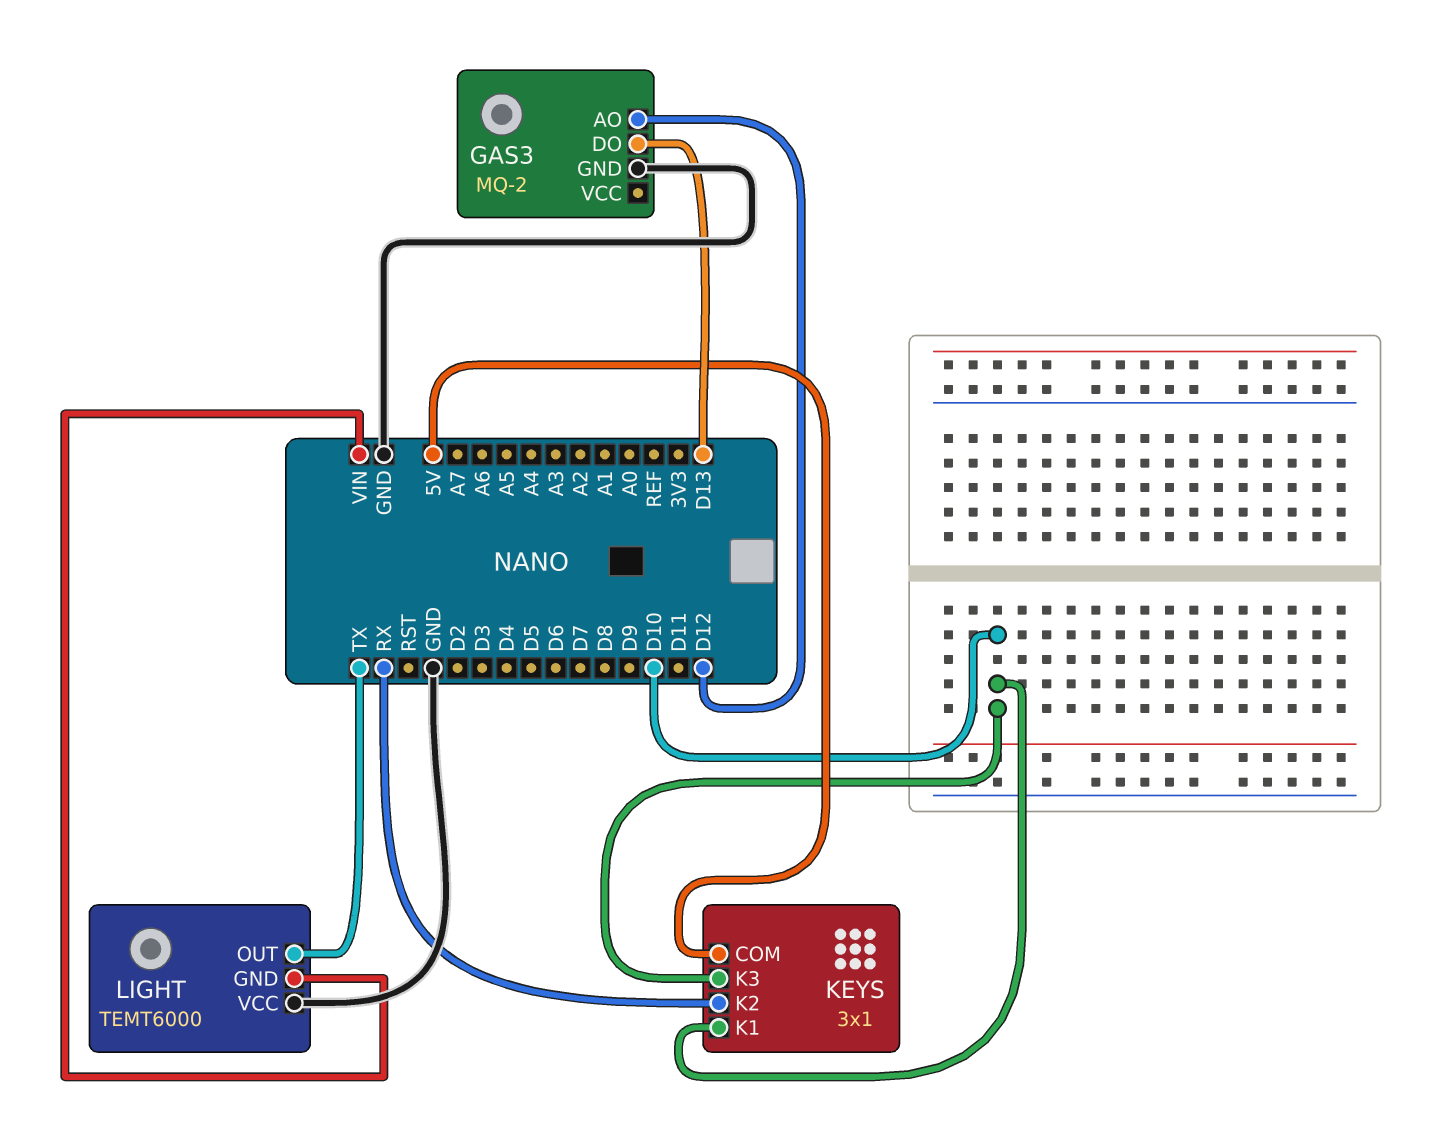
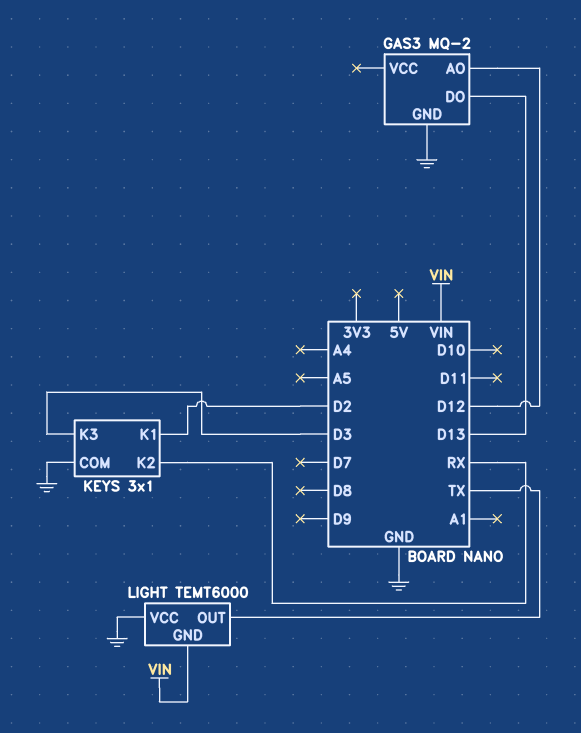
KEYS pin COM: 5V -> GND
KEYS pin K1: D10 -> D2
KEYS pin K3: D10 -> D3

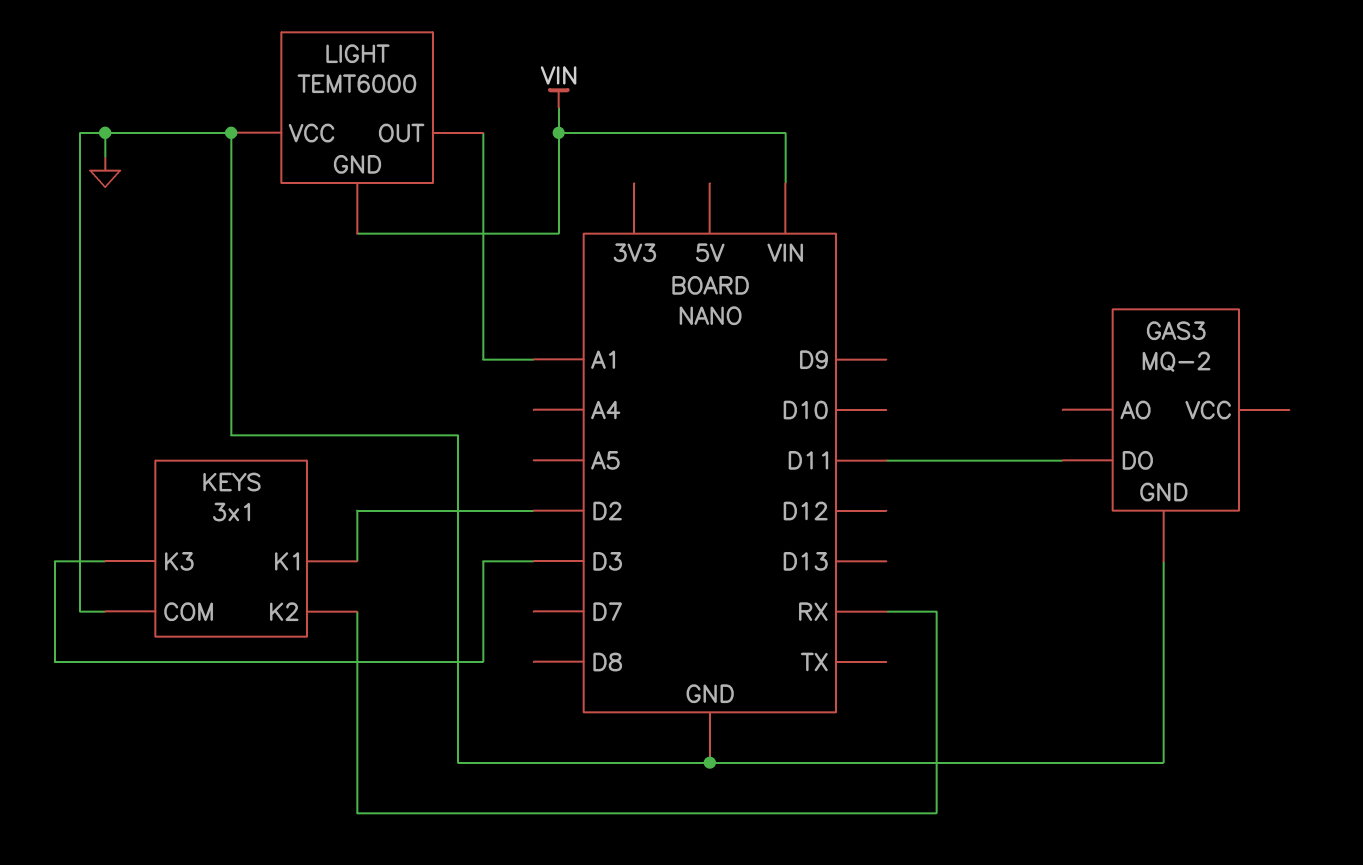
GAS3 pin AO: D12 -> none
GAS3 pin DO: D13 -> D11
LIGHT pin OUT: TX -> A1

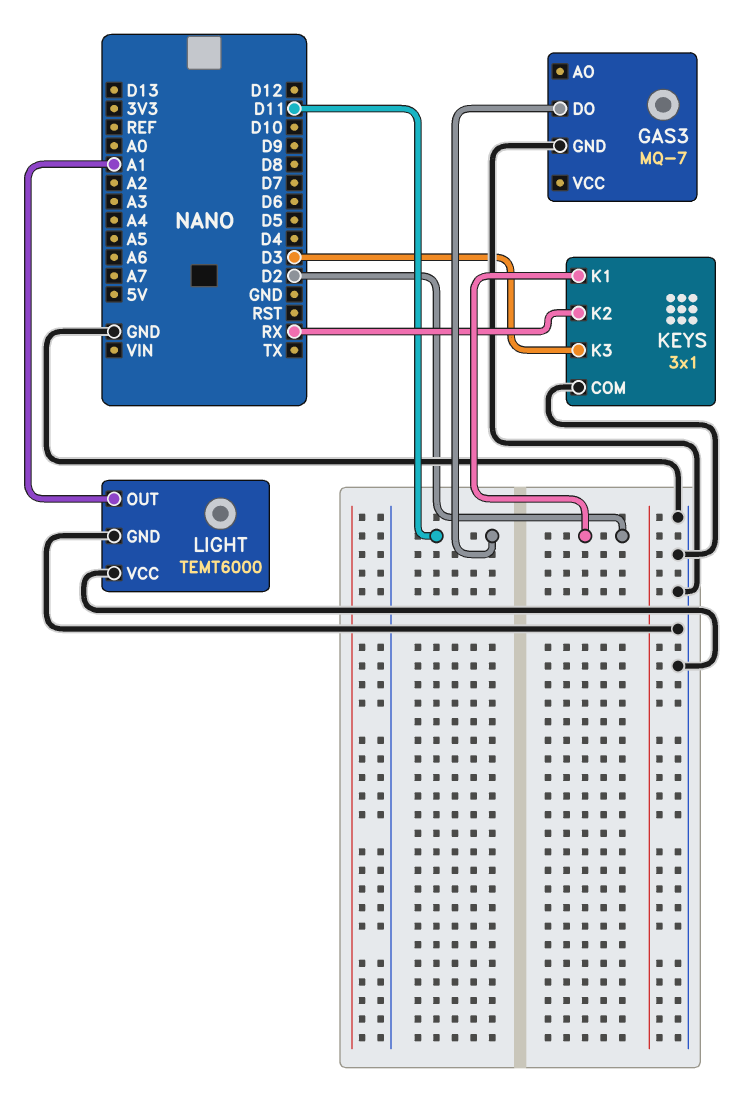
GAS3: MQ-2 -> MQ-7
LIGHT pin GND: VIN -> GND

